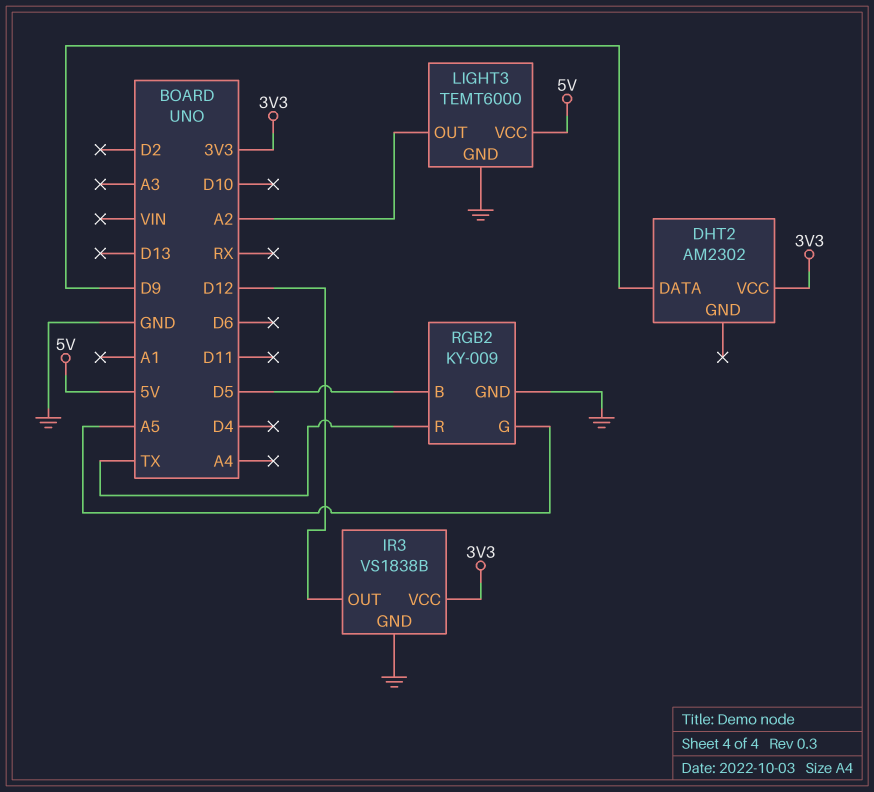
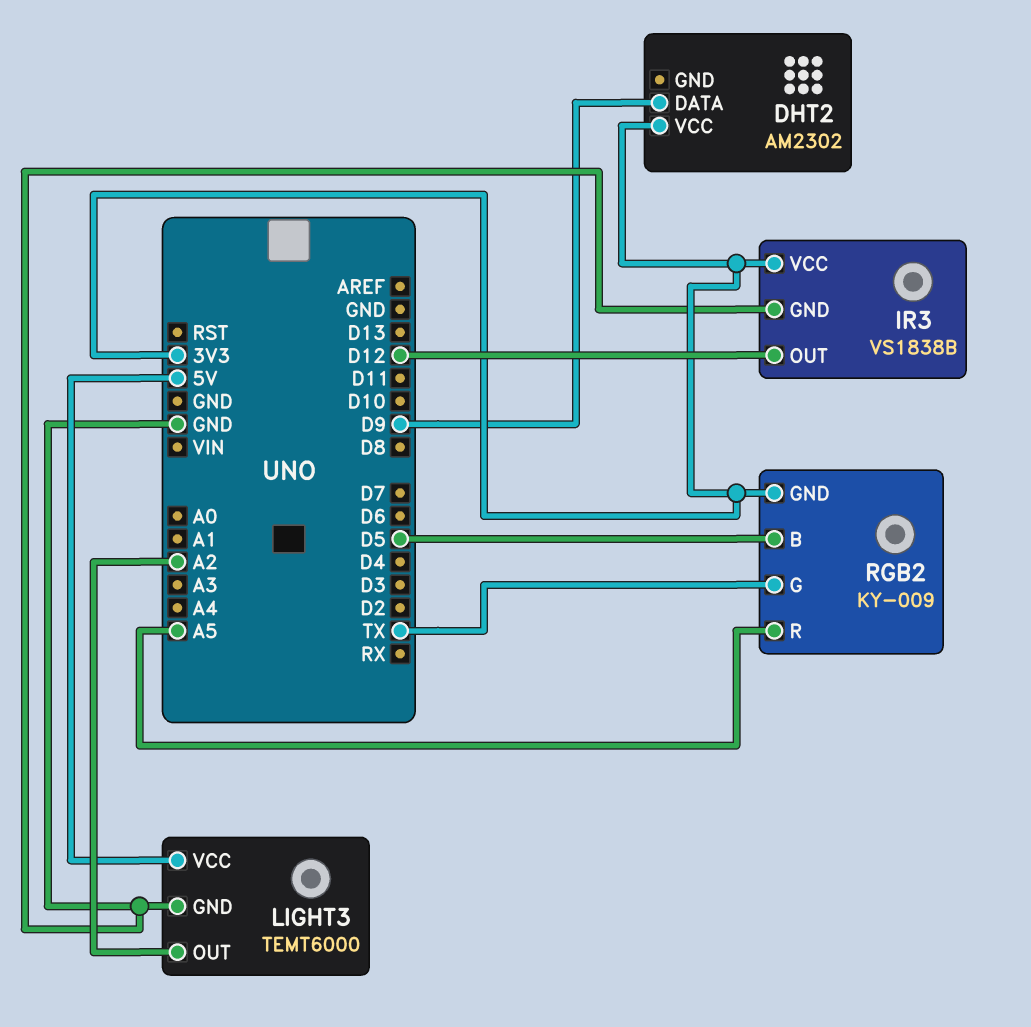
RGB2 pin G: A5 -> TX
RGB2 pin GND: GND -> 3V3
RGB2 pin R: TX -> A5

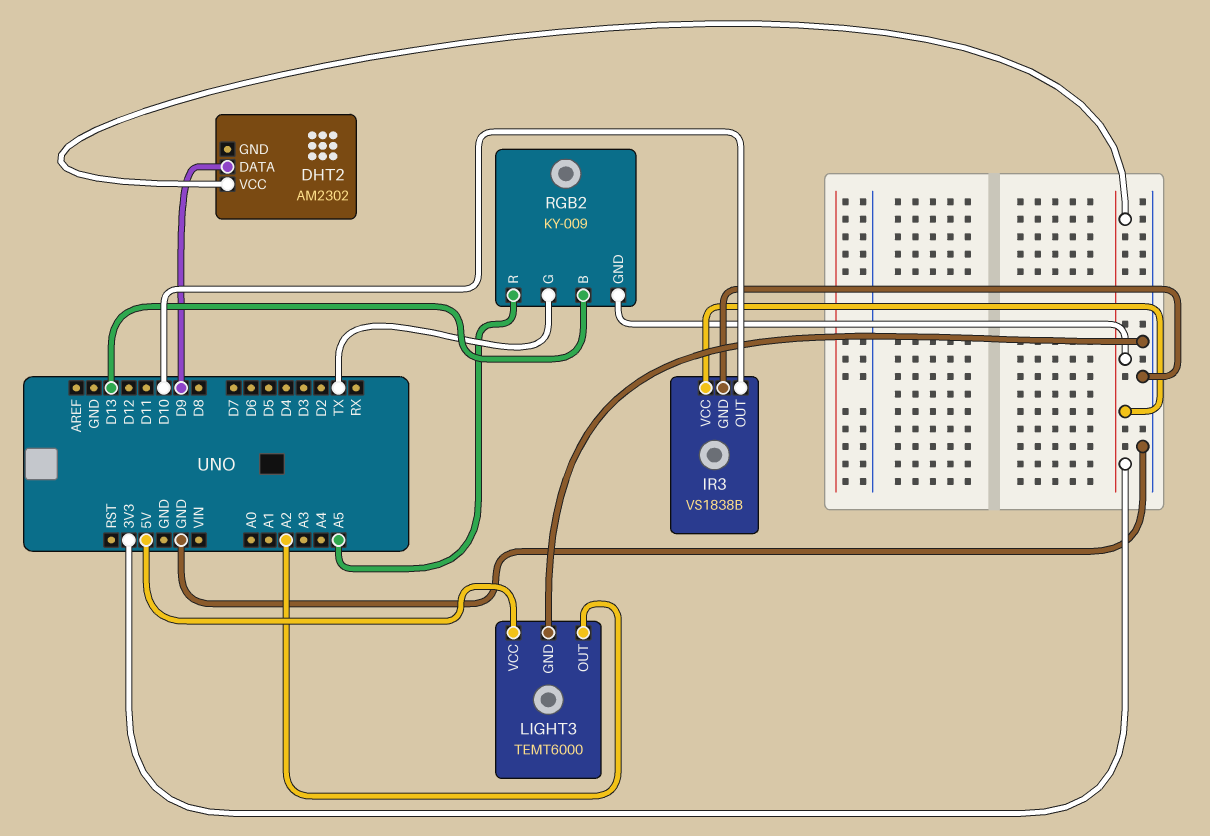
IR3 pin OUT: D12 -> D10
RGB2 pin B: D5 -> D13

